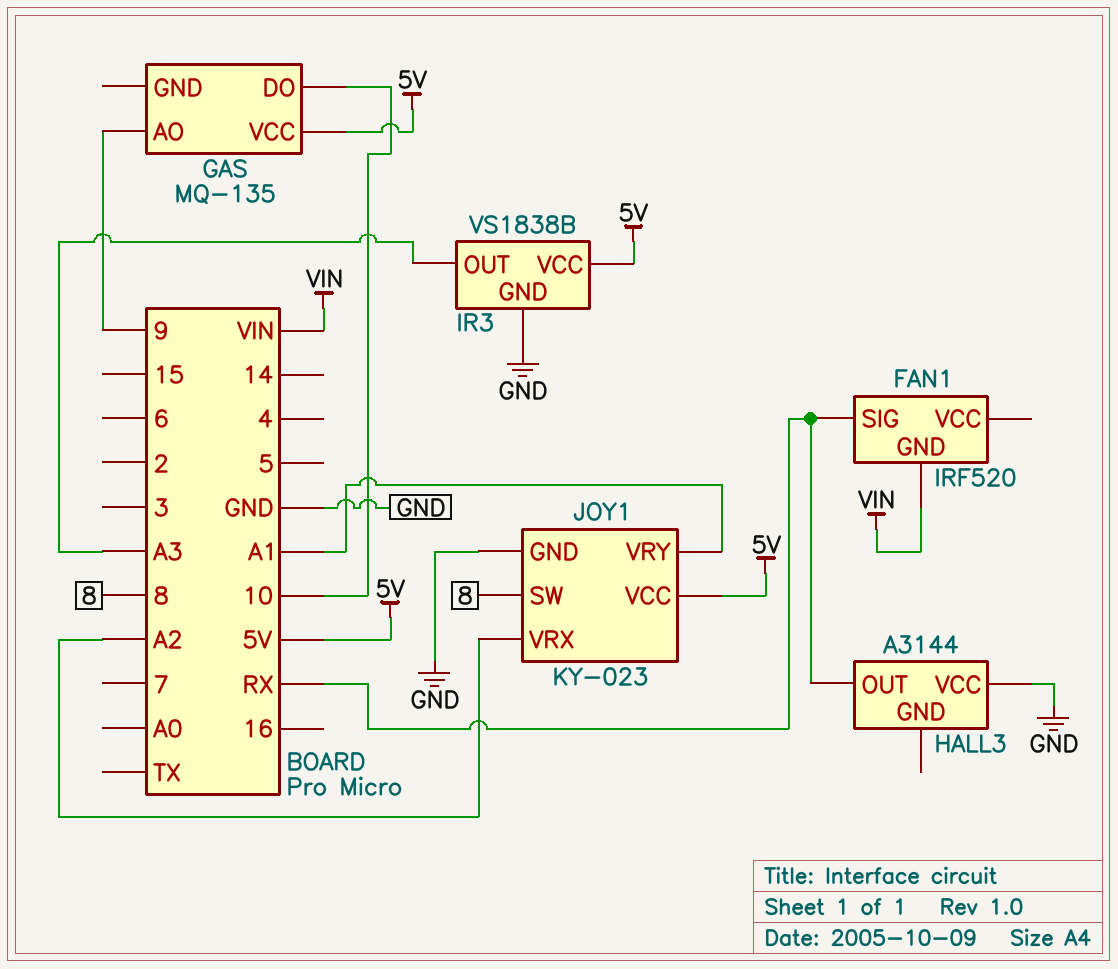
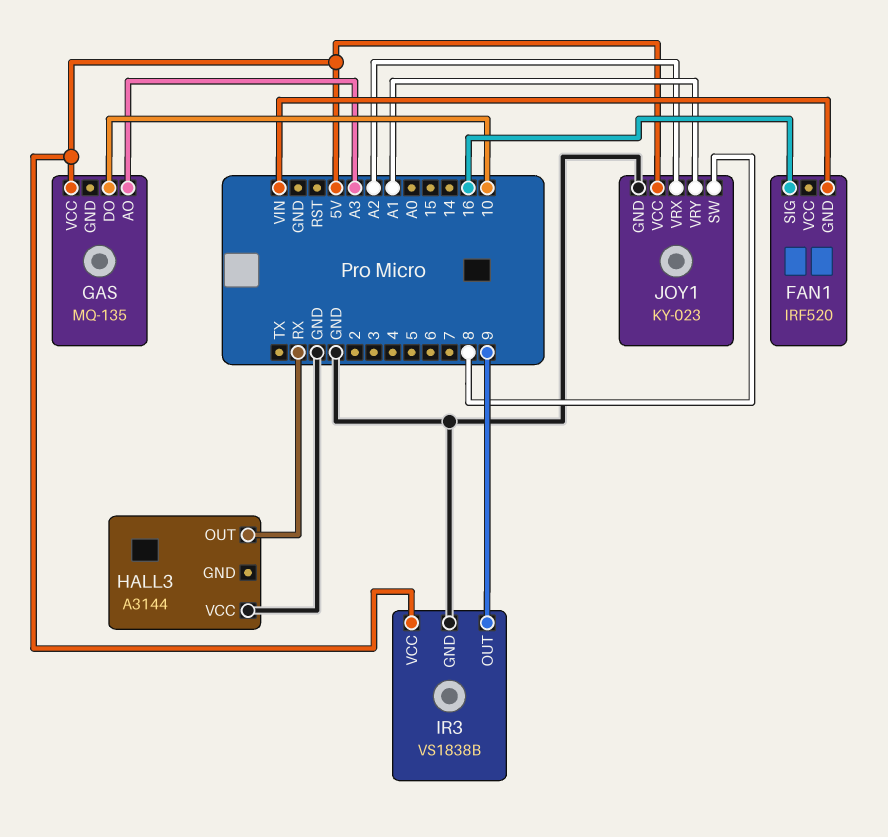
FAN1 pin SIG: RX -> 16
GAS pin AO: 9 -> A3
IR3 pin OUT: A3 -> 9

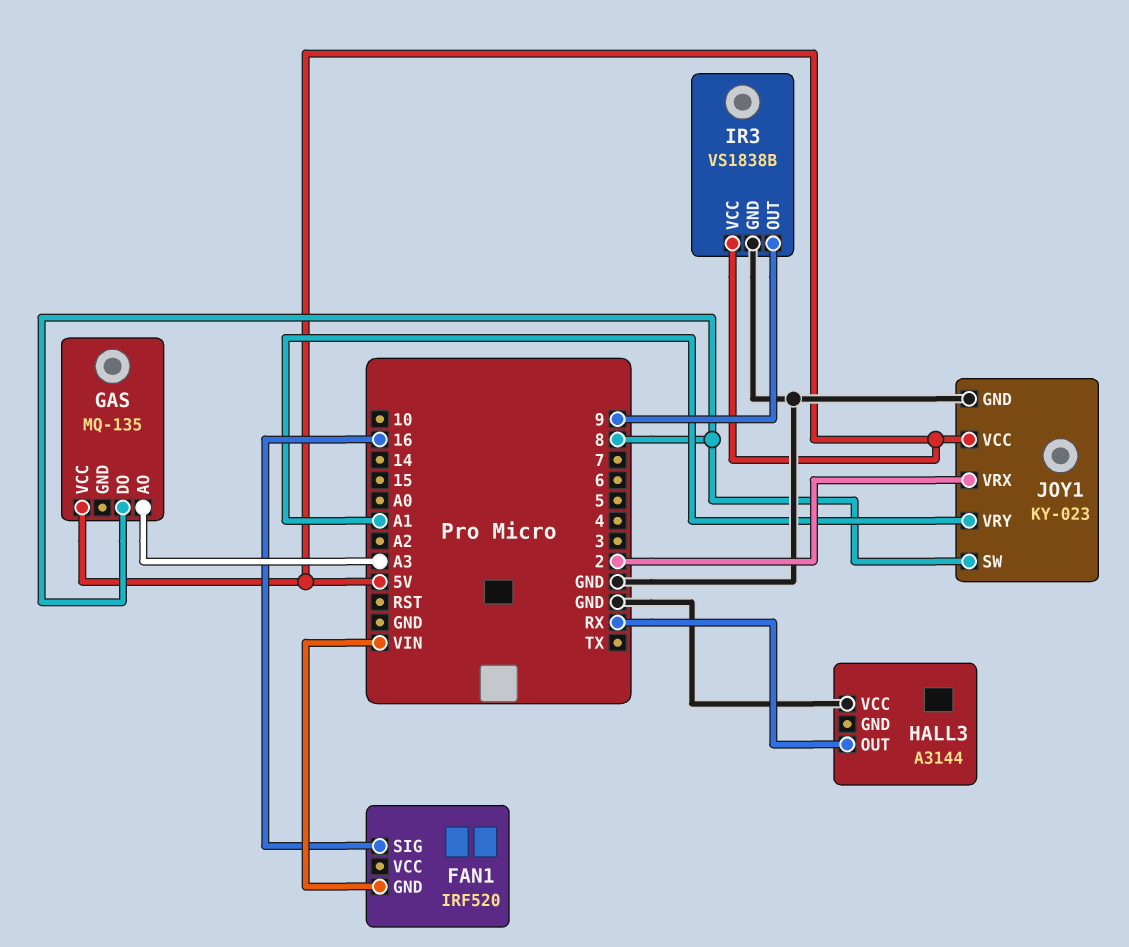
GAS pin DO: 10 -> 8
JOY1 pin VRX: A2 -> 2

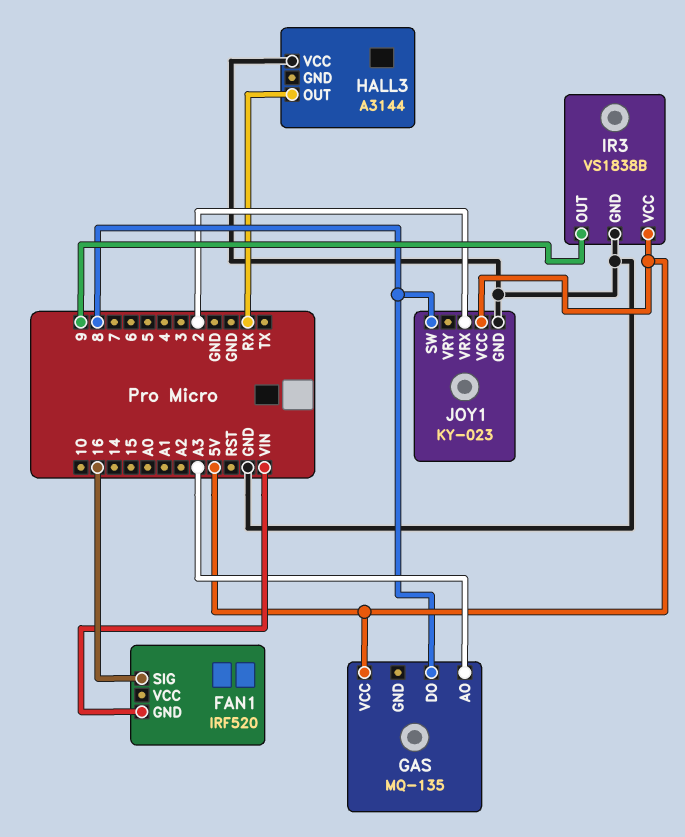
JOY1 pin VRY: A1 -> none

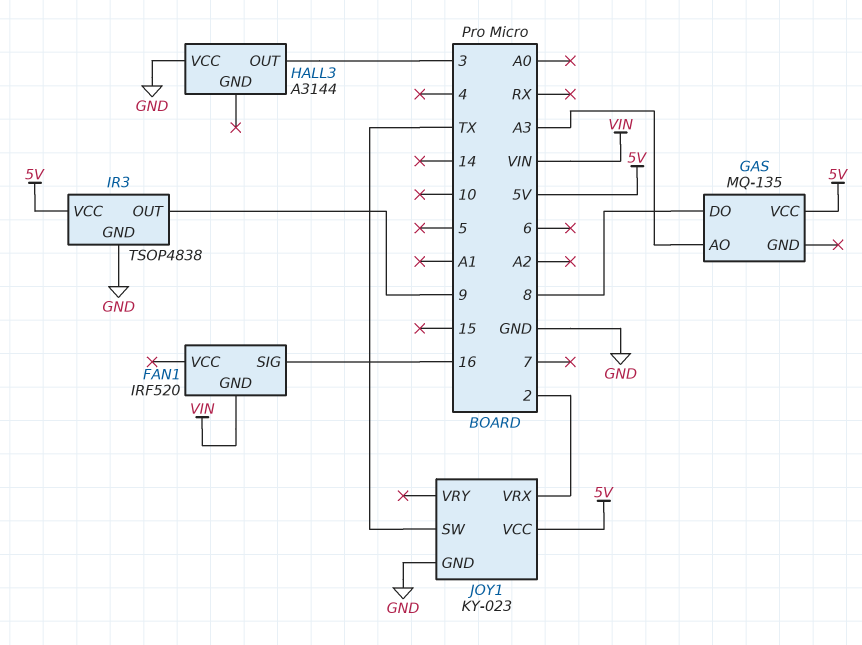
HALL3 pin OUT: RX -> 3
IR3: VS1838B -> TSOP4838
JOY1 pin SW: 8 -> TX

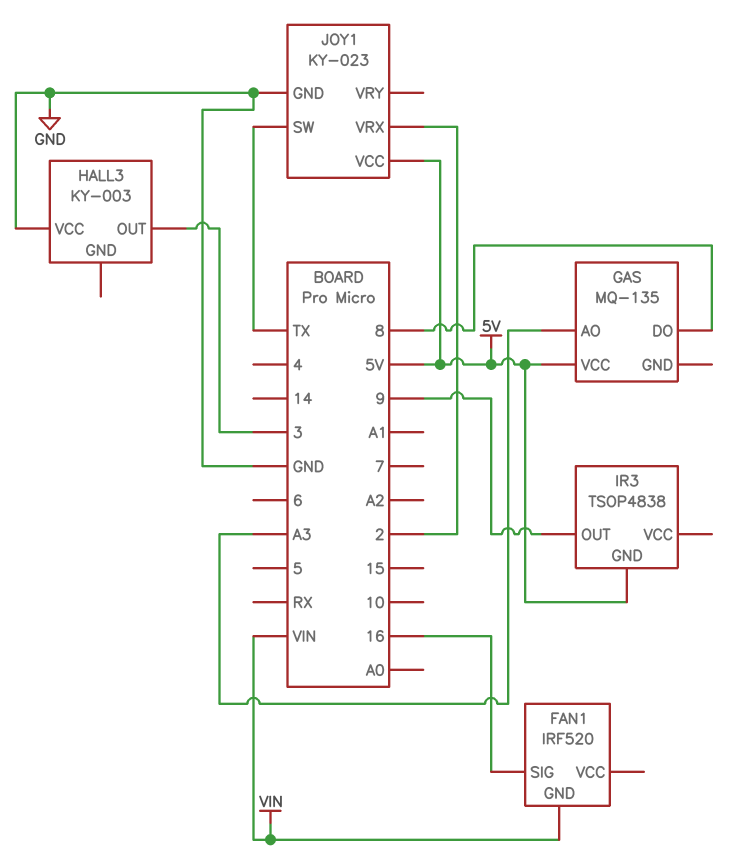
HALL3: A3144 -> KY-003
IR3 pin GND: GND -> 5V
IR3 pin VCC: 5V -> none

